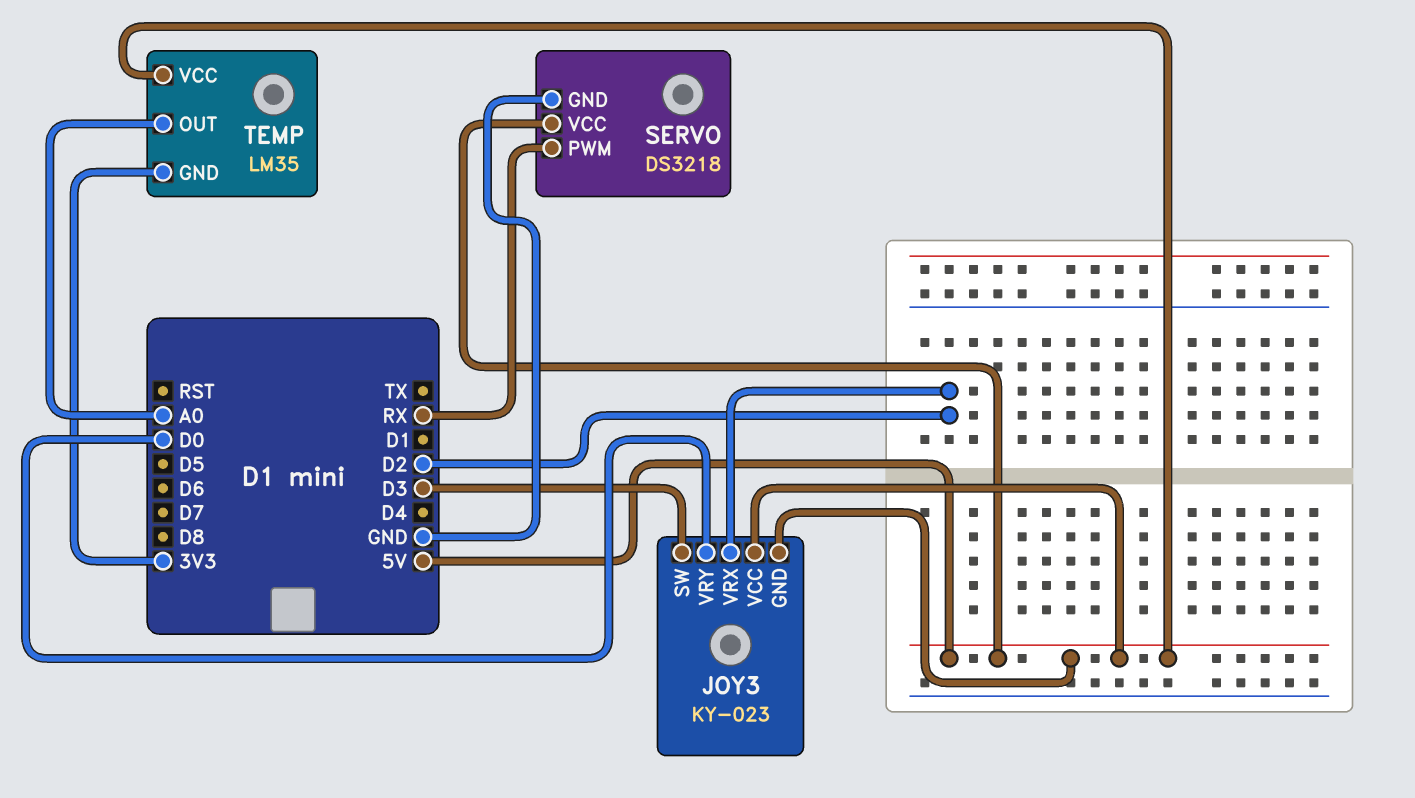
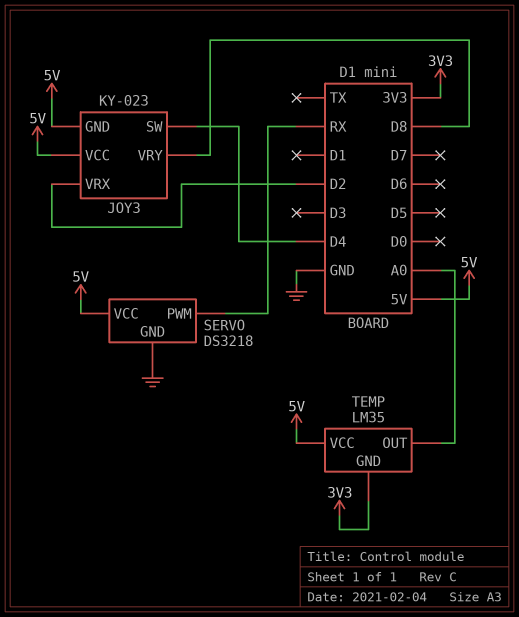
JOY3 pin SW: D3 -> D4
JOY3 pin VRY: D0 -> D8

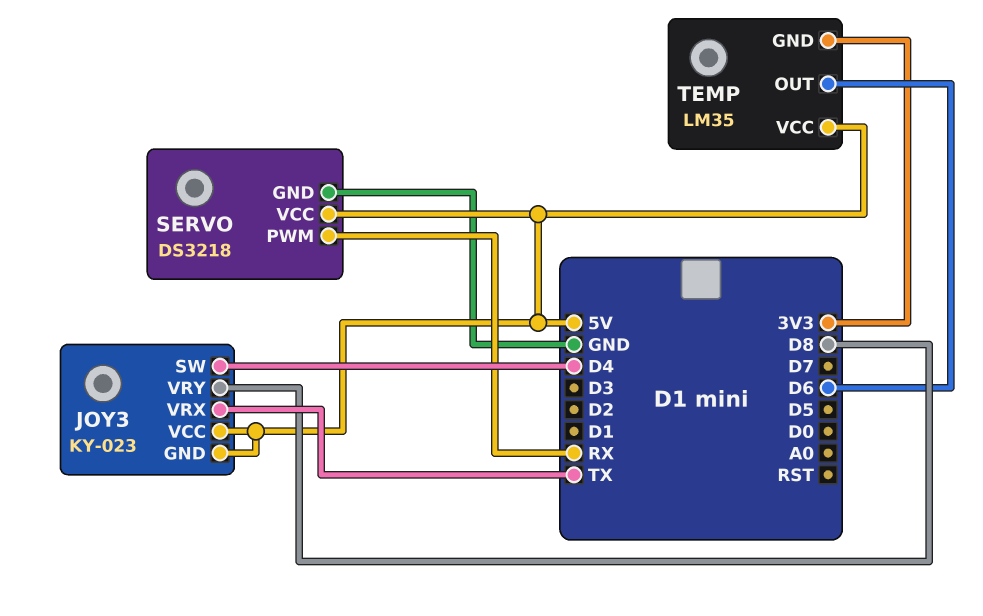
JOY3 pin VRX: D2 -> TX
TEMP pin OUT: A0 -> D6

